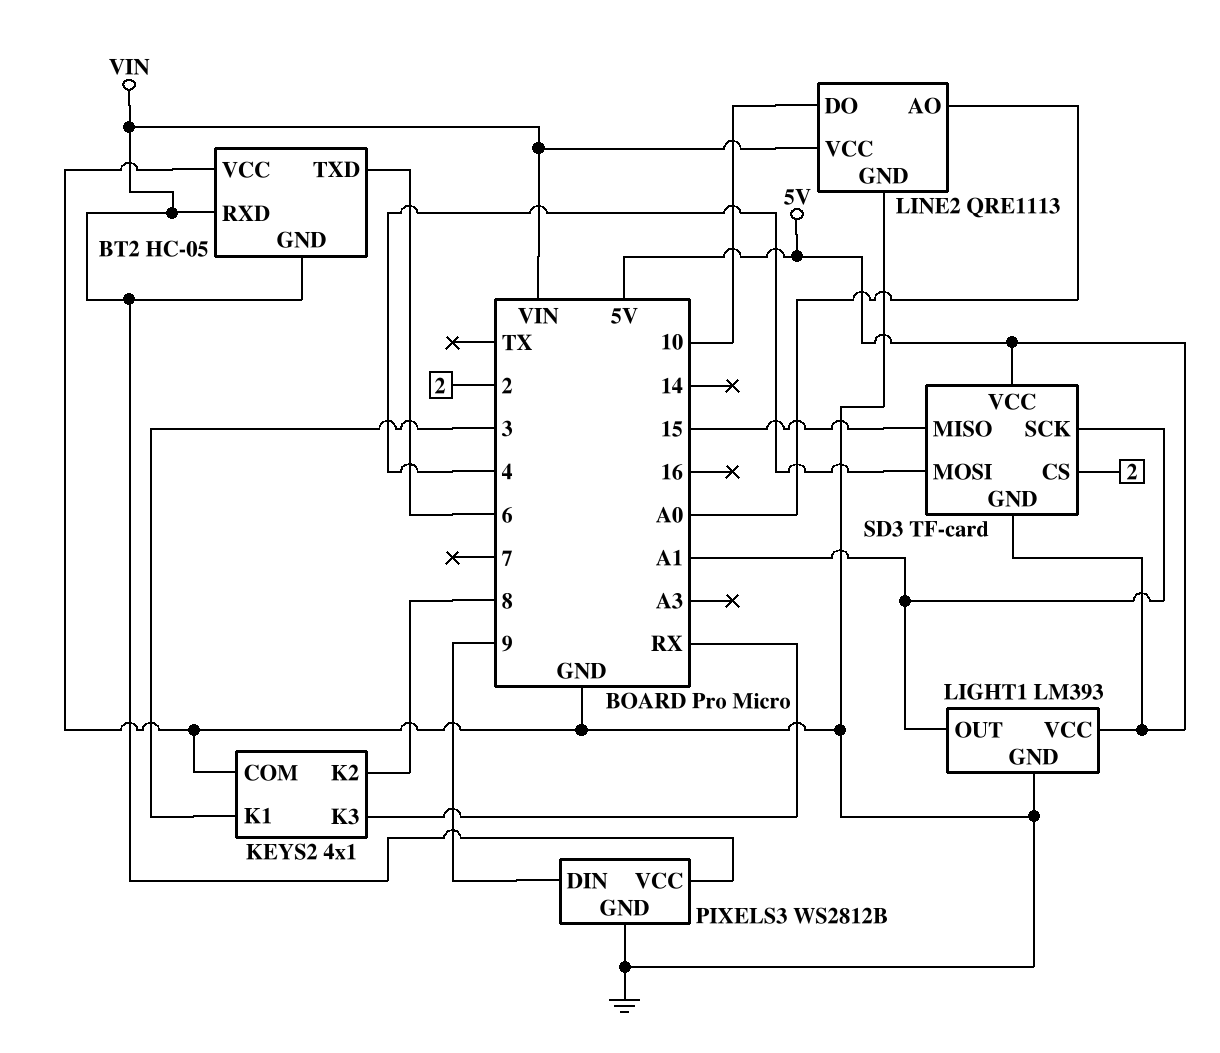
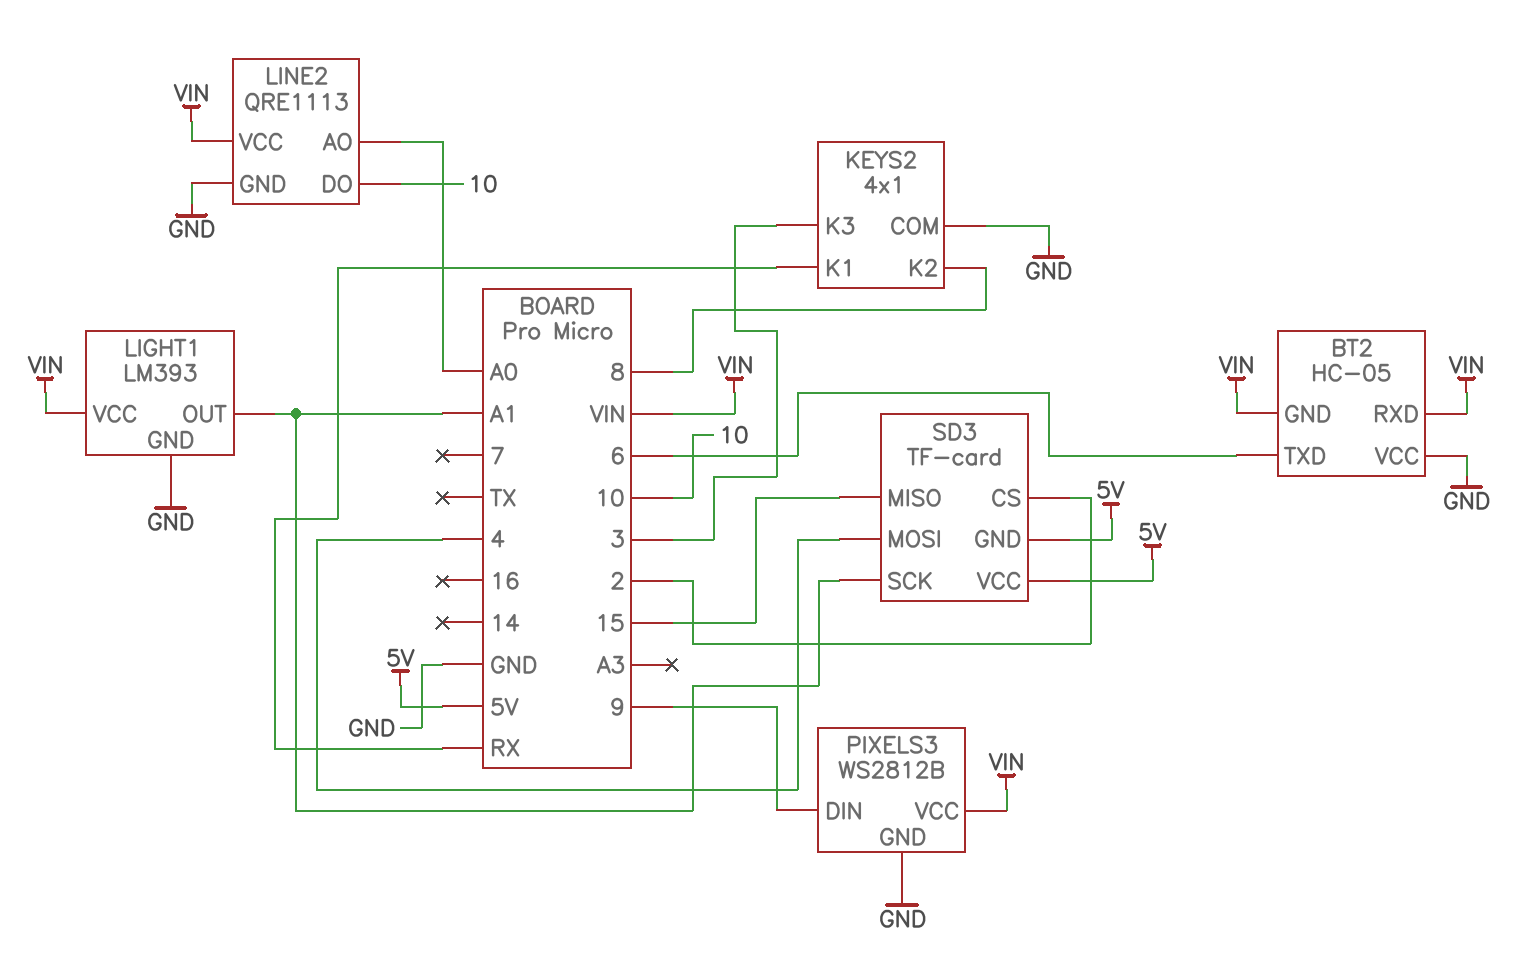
KEYS2 pin K1: 3 -> RX
KEYS2 pin K3: RX -> 3
LIGHT1 pin VCC: 5V -> VIN

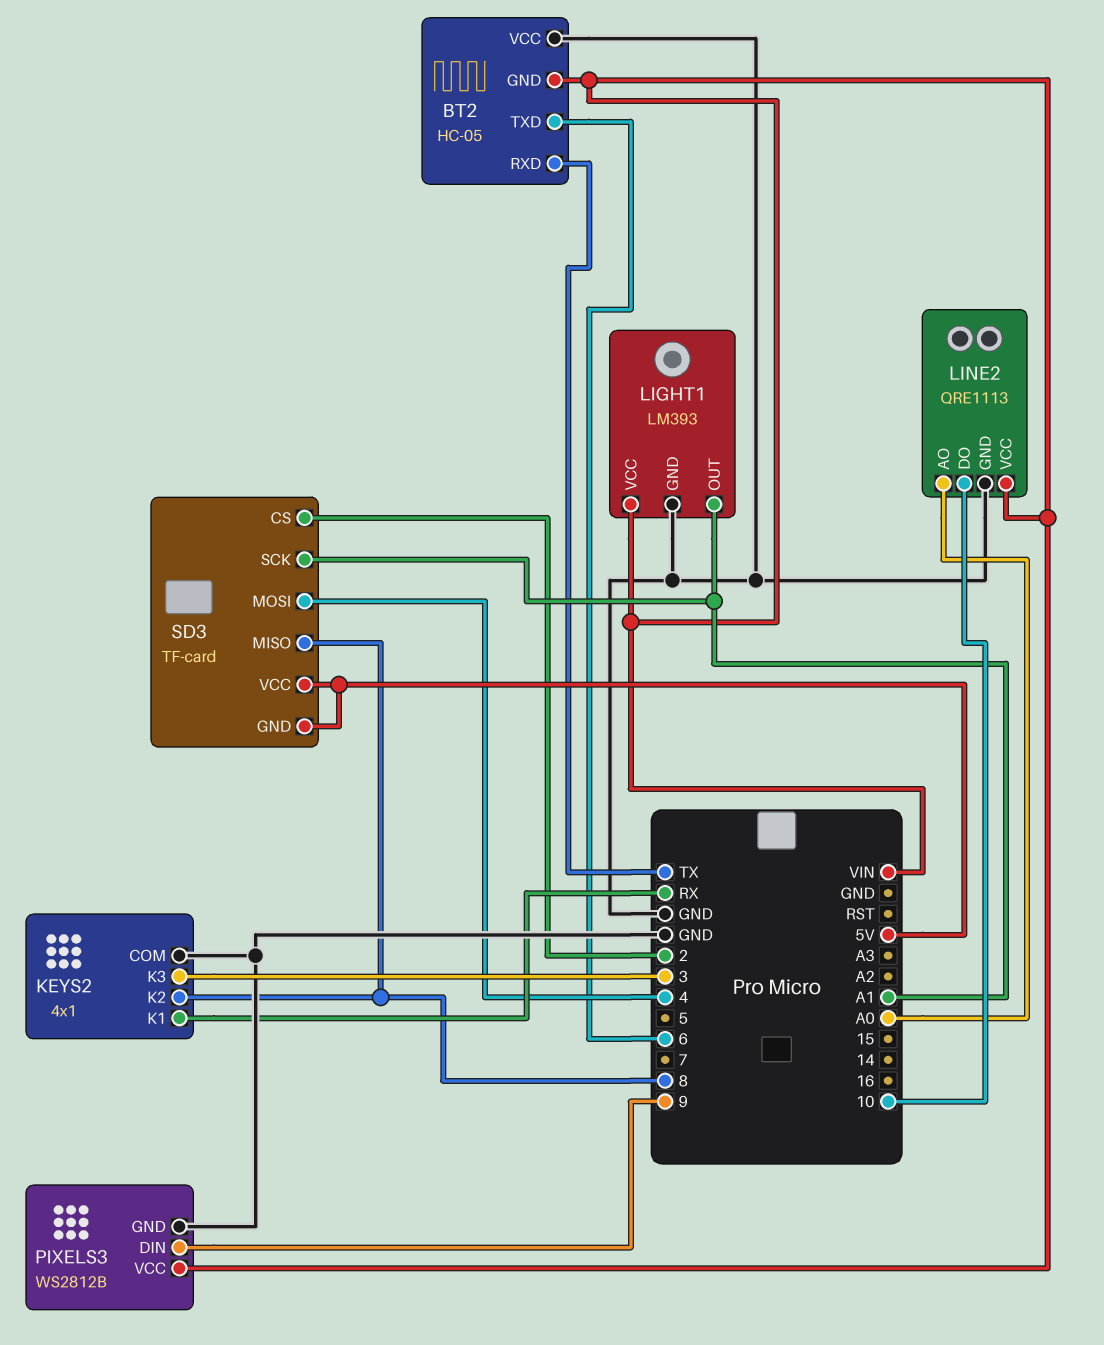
BT2 pin RXD: VIN -> TX
SD3 pin MISO: 15 -> 8

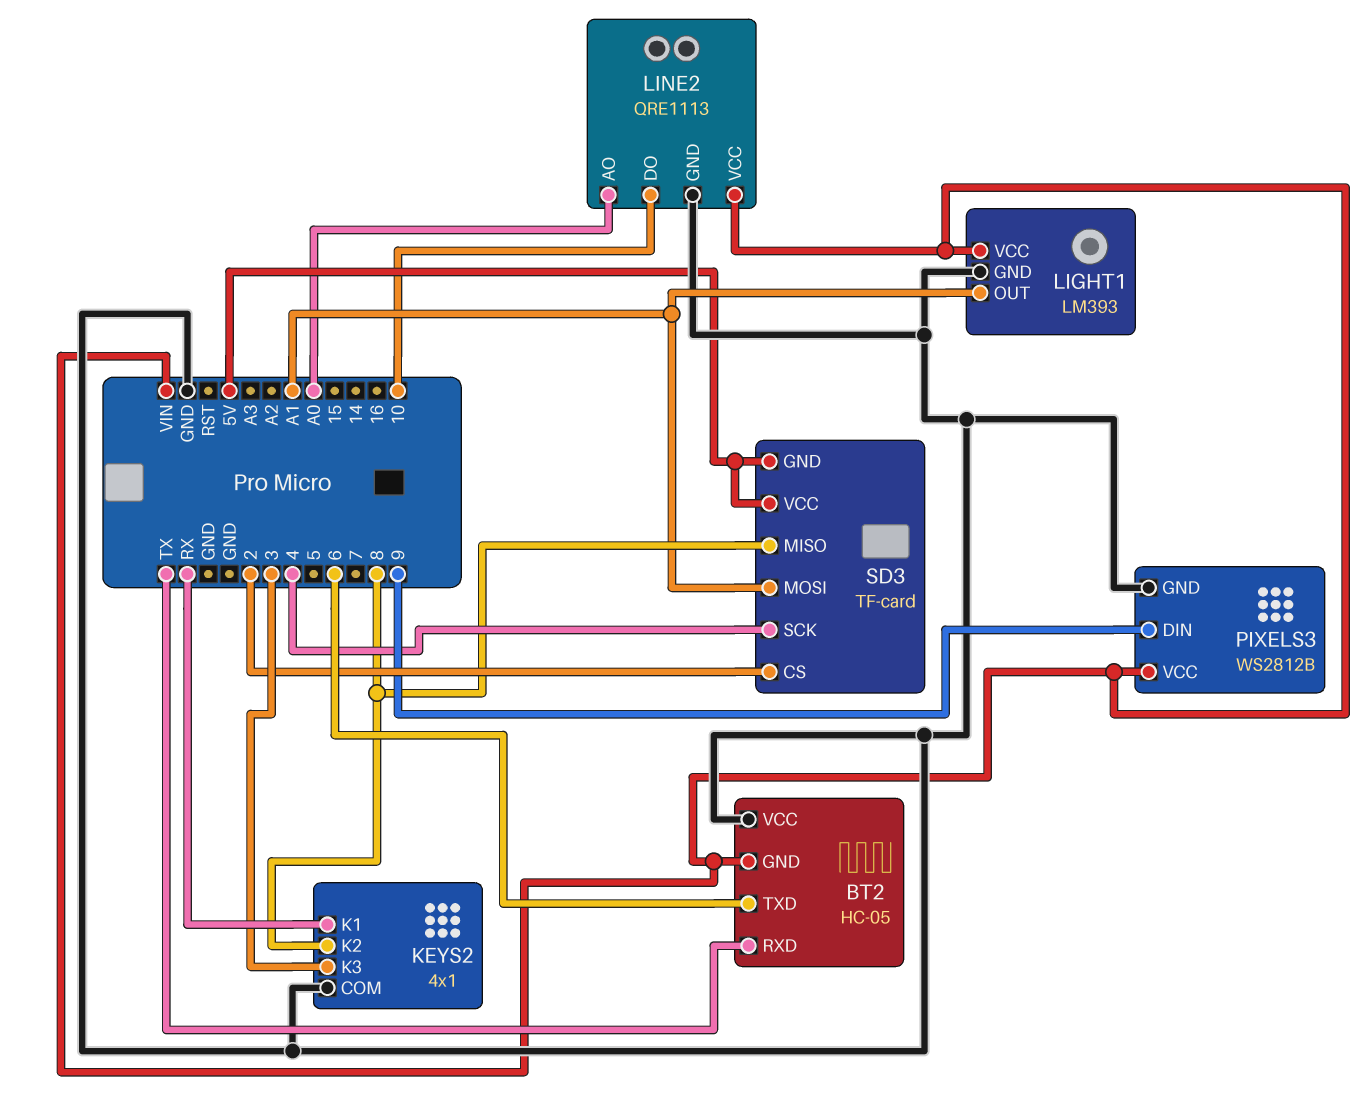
SD3 pin MOSI: 4 -> A1
SD3 pin SCK: A1 -> 4

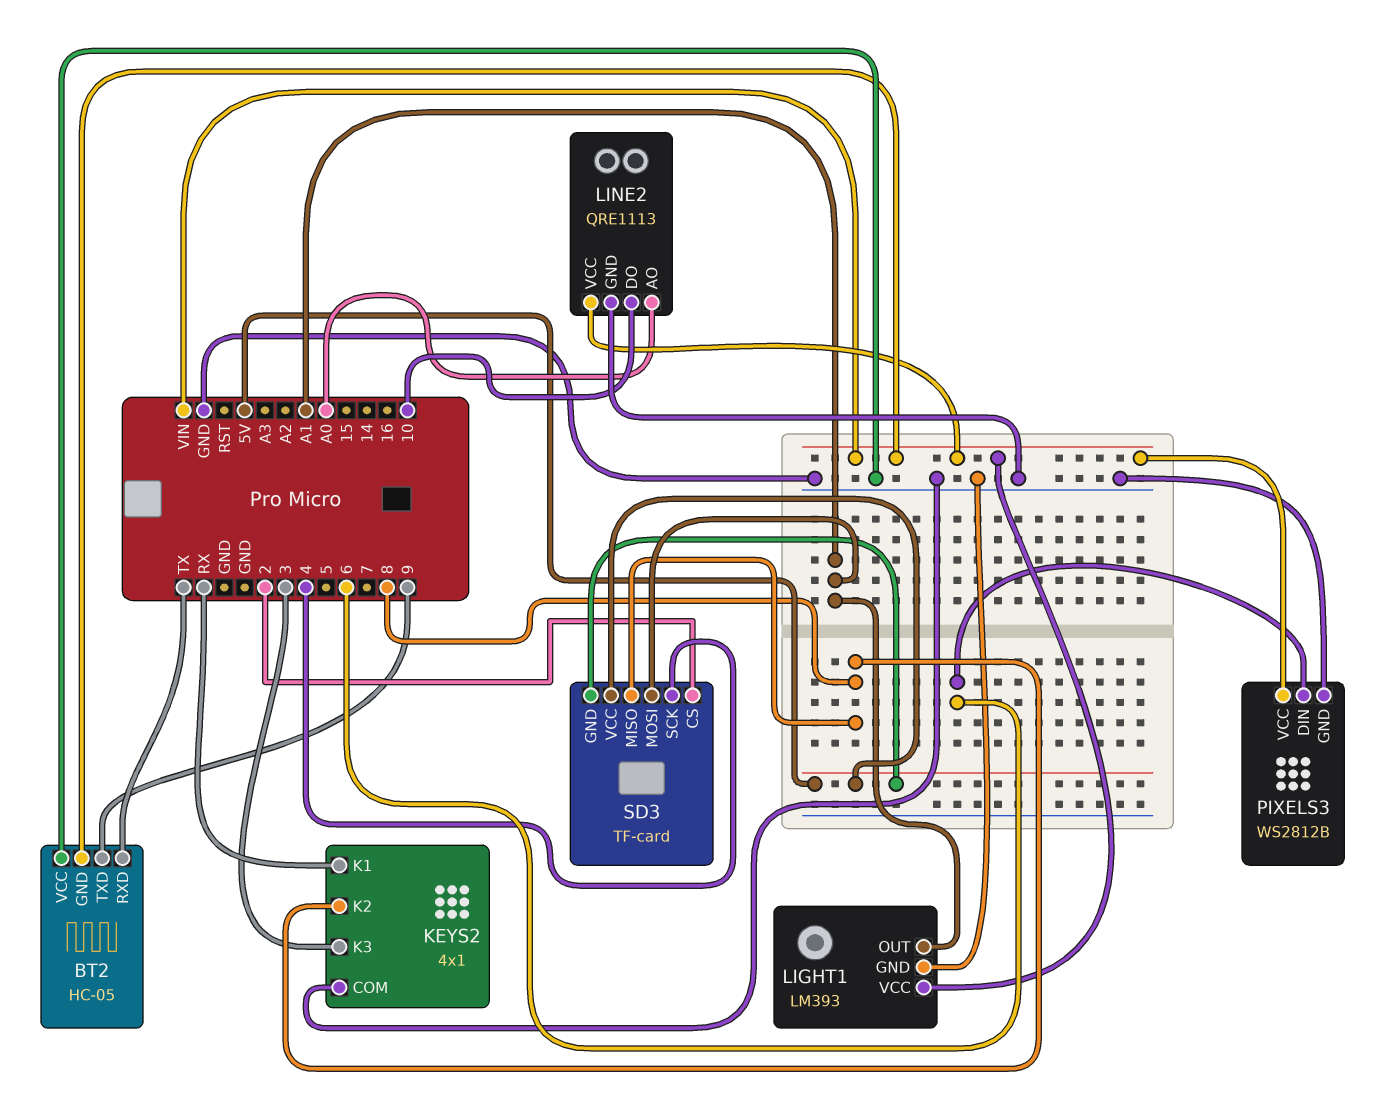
BT2 pin TXD: 6 -> 9
PIXELS3 pin DIN: 9 -> 6

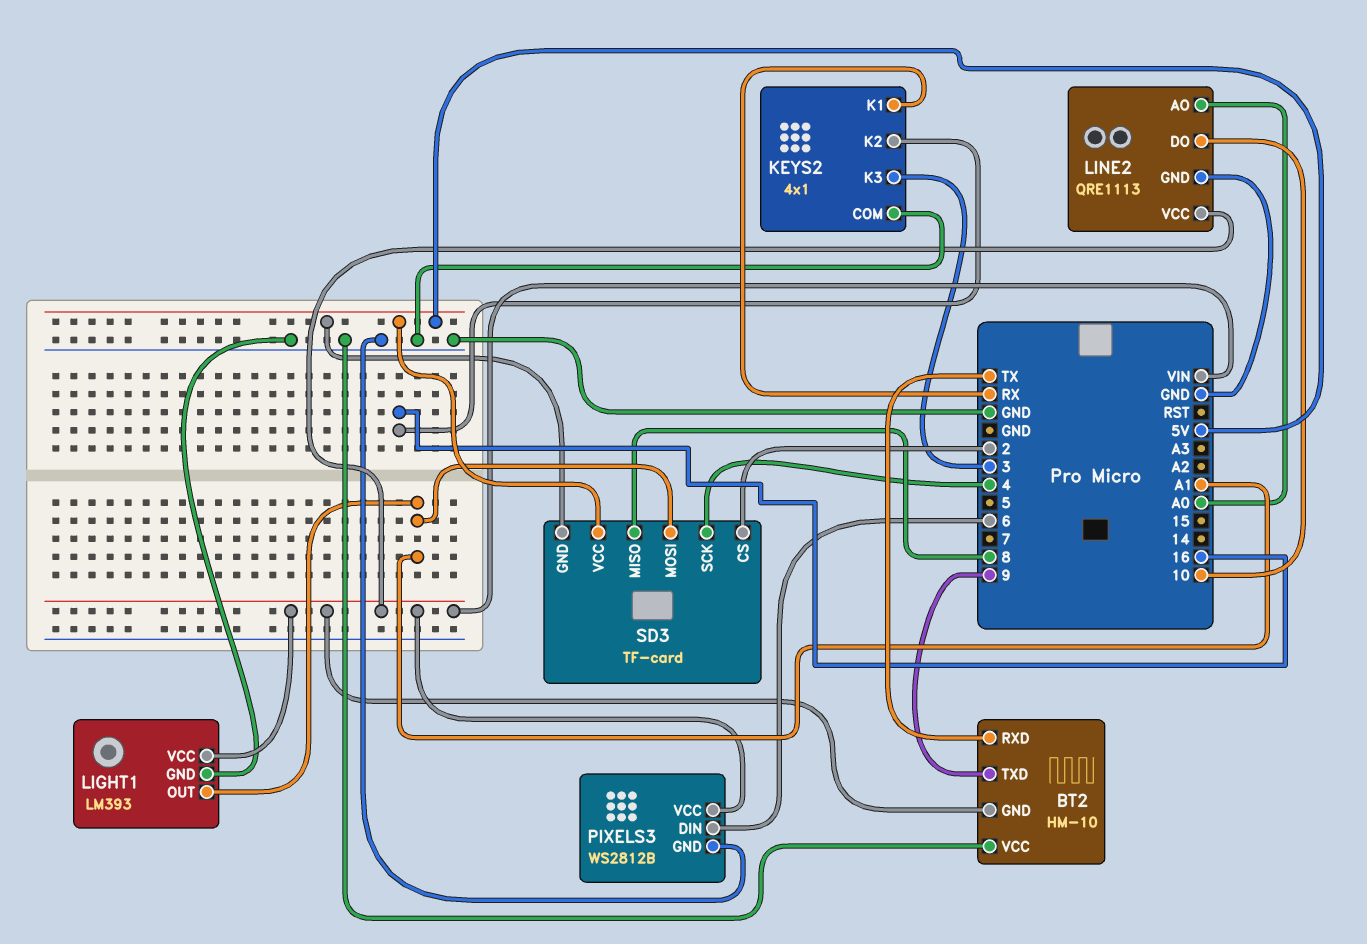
BT2: HC-05 -> HM-10
KEYS2 pin K2: 8 -> 16

